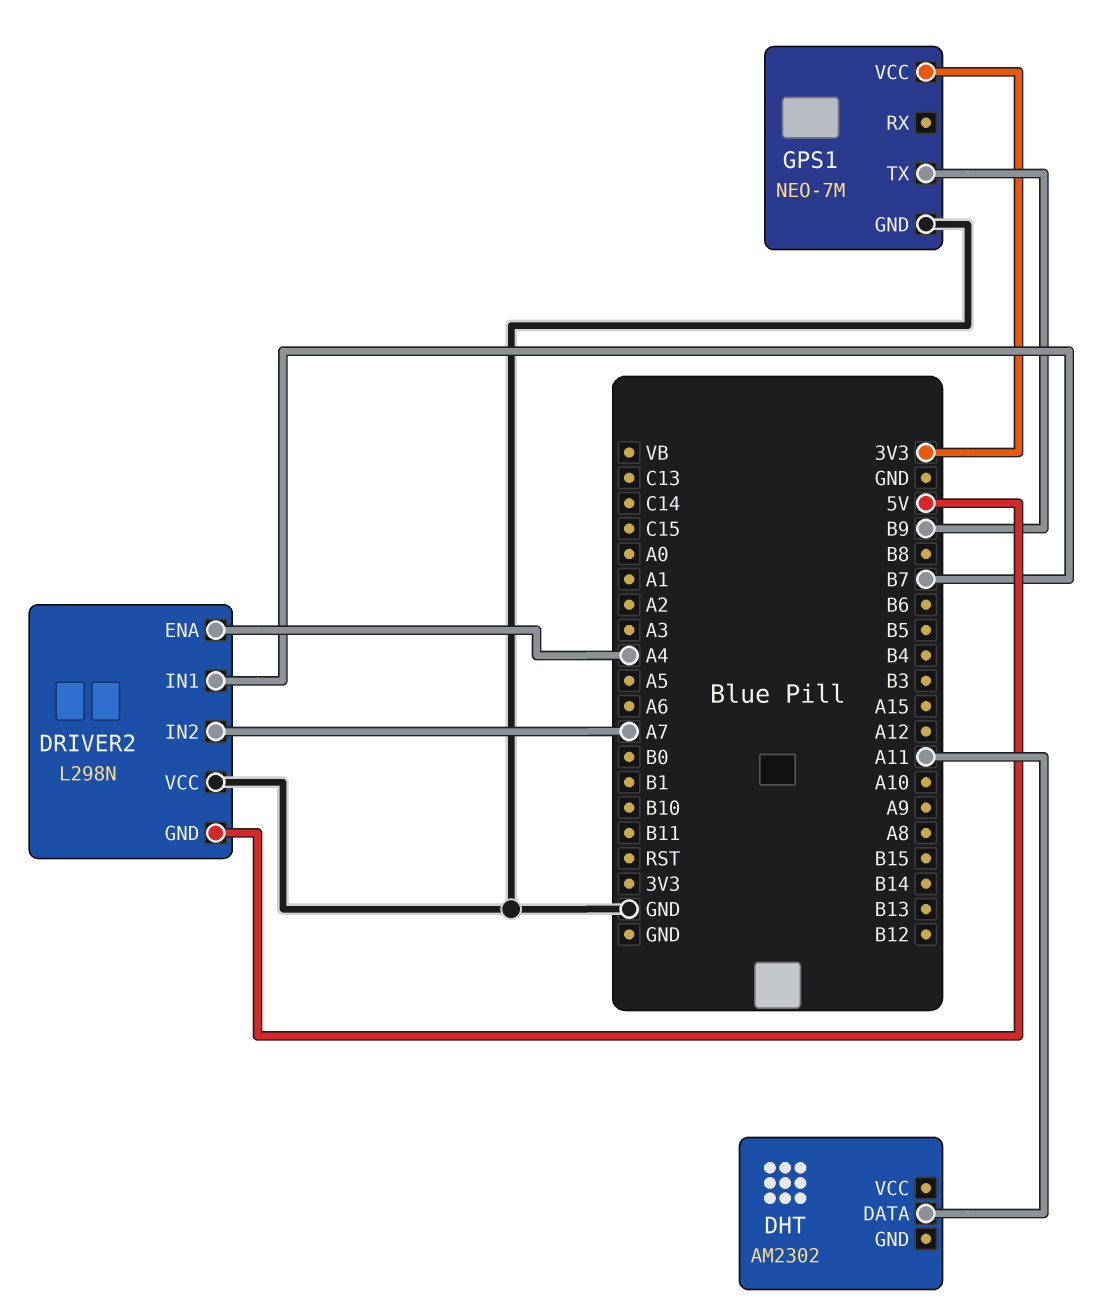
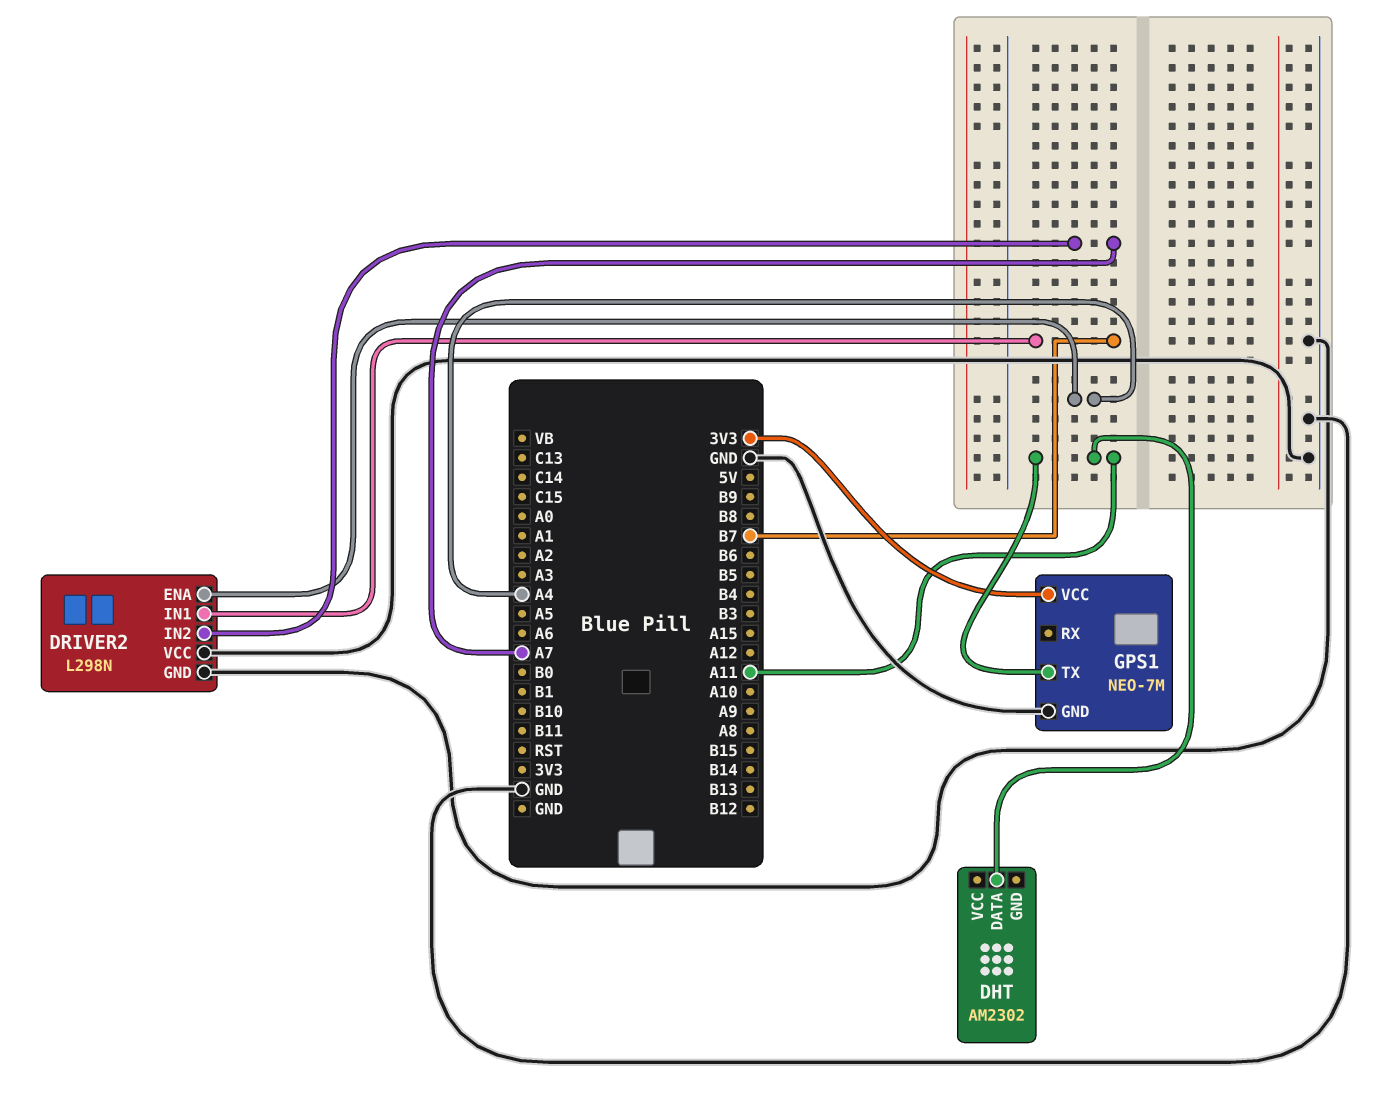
DRIVER2 pin GND: 5V -> GND
GPS1 pin TX: B9 -> A11

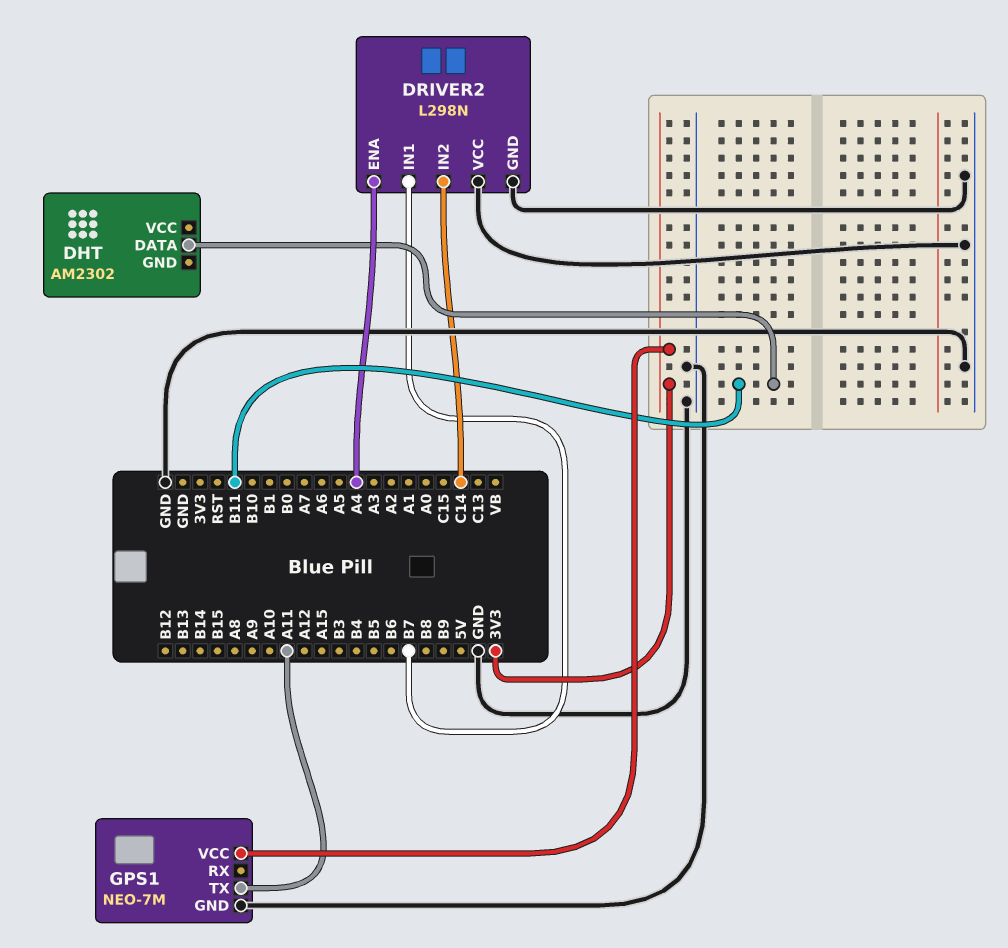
DHT pin DATA: A11 -> B11
DRIVER2 pin IN2: A7 -> C14

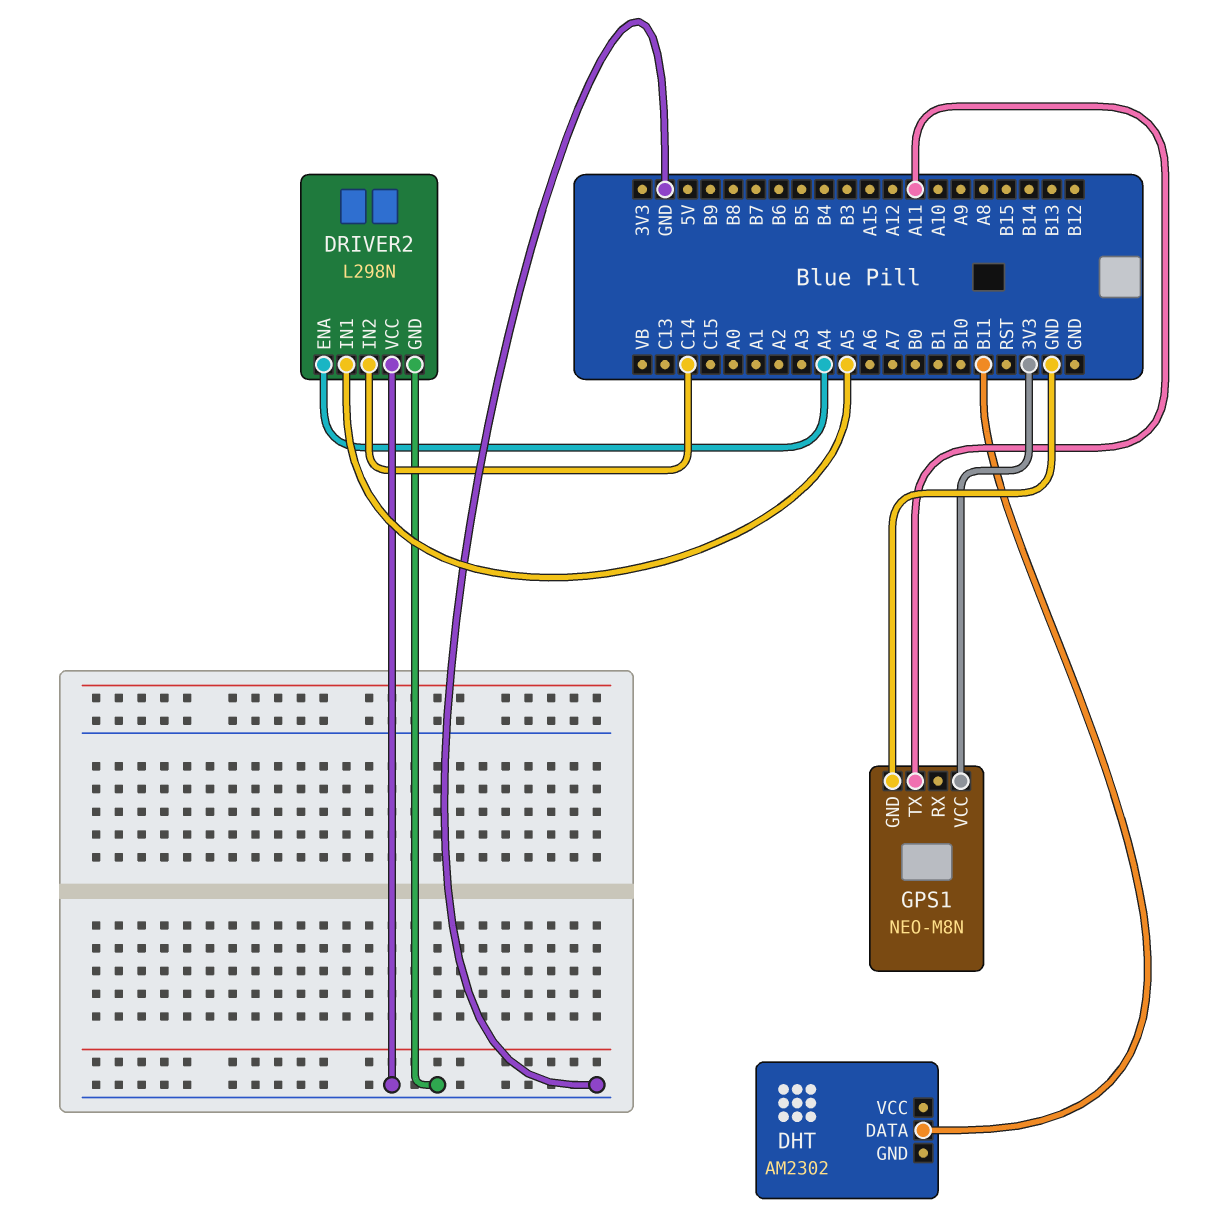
DRIVER2 pin IN1: B7 -> A5
GPS1: NEO-7M -> NEO-M8N

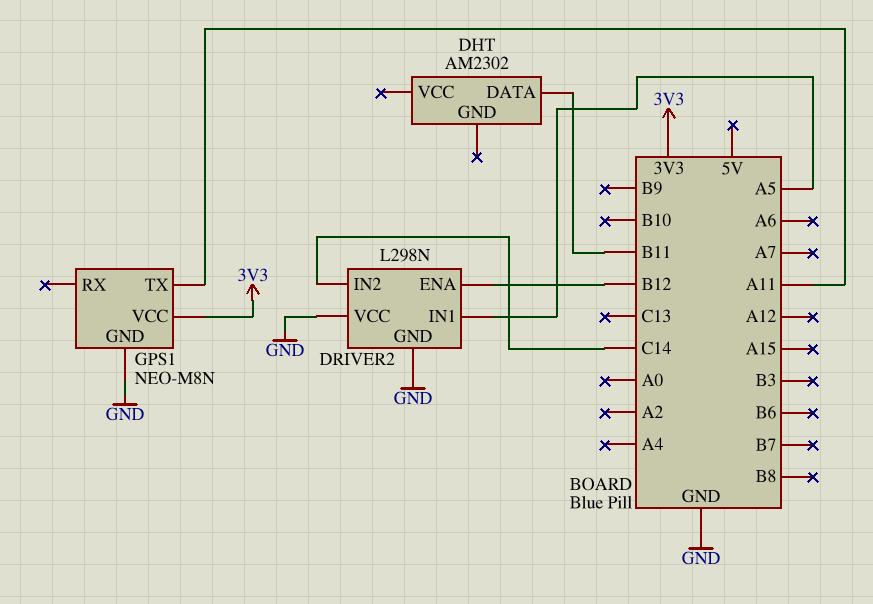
DRIVER2 pin ENA: A4 -> B12

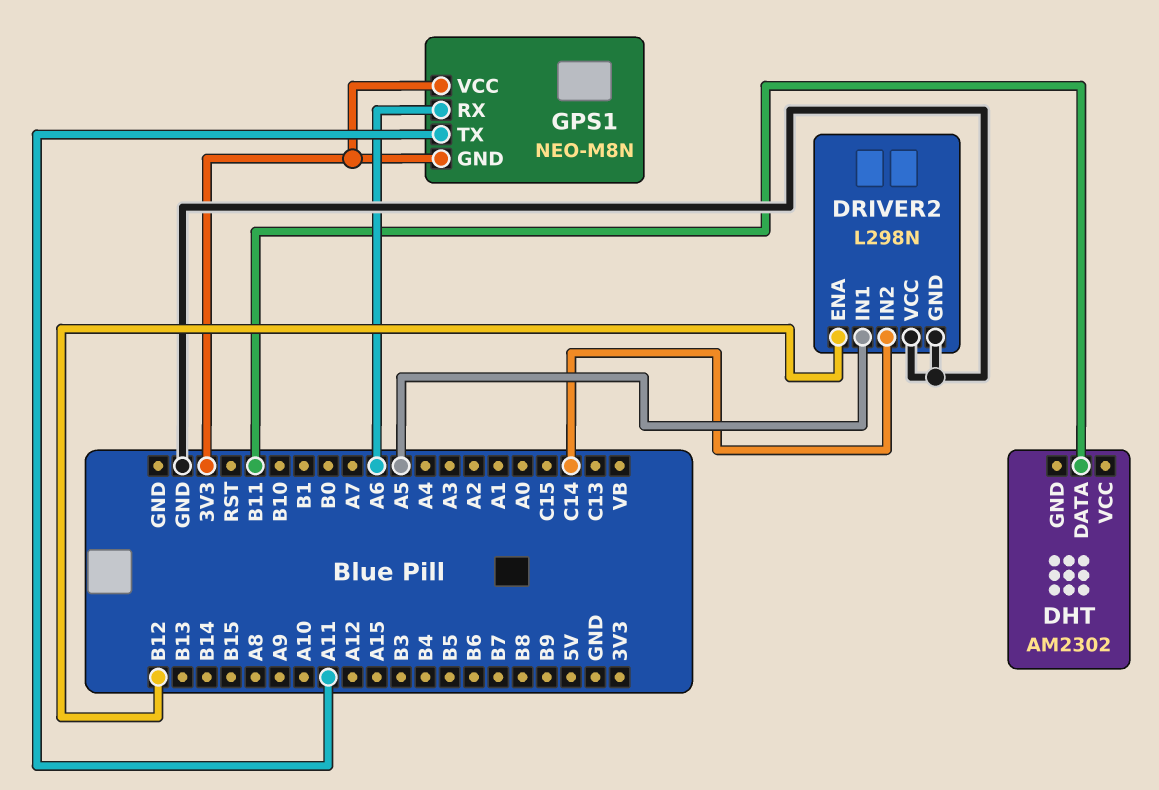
GPS1 pin GND: GND -> 3V3
GPS1 pin RX: none -> A6

